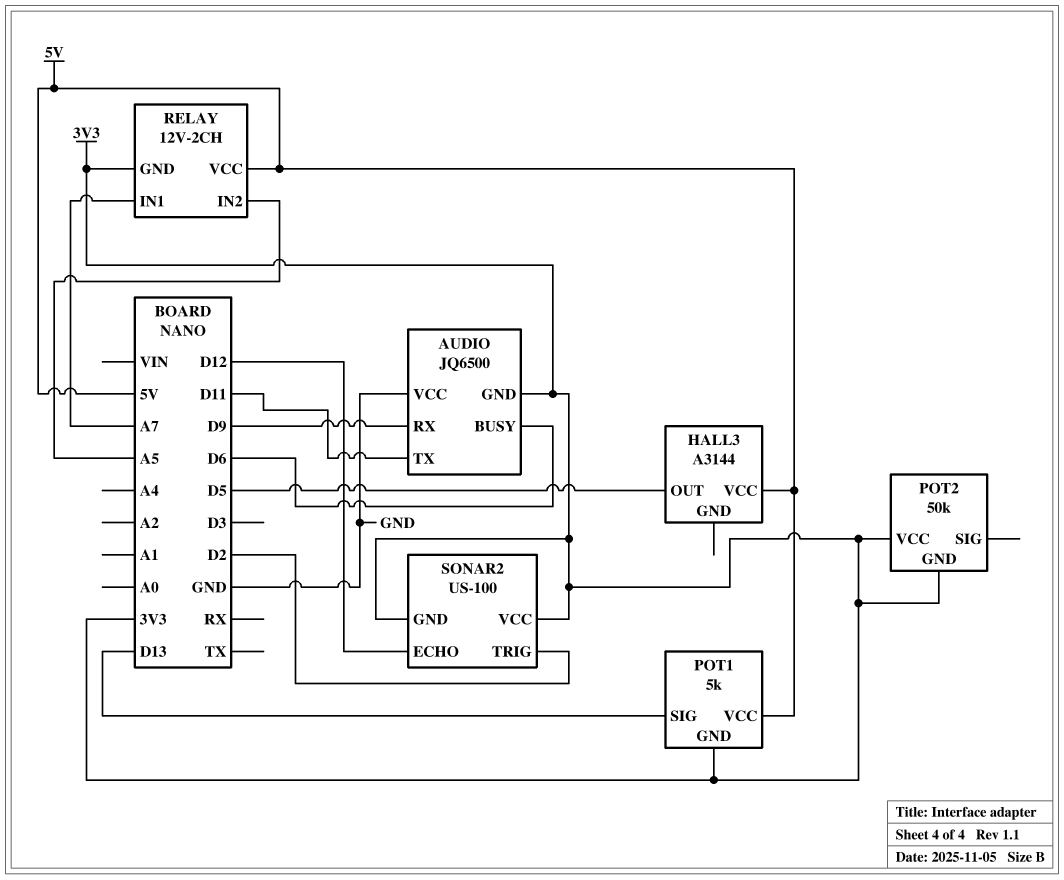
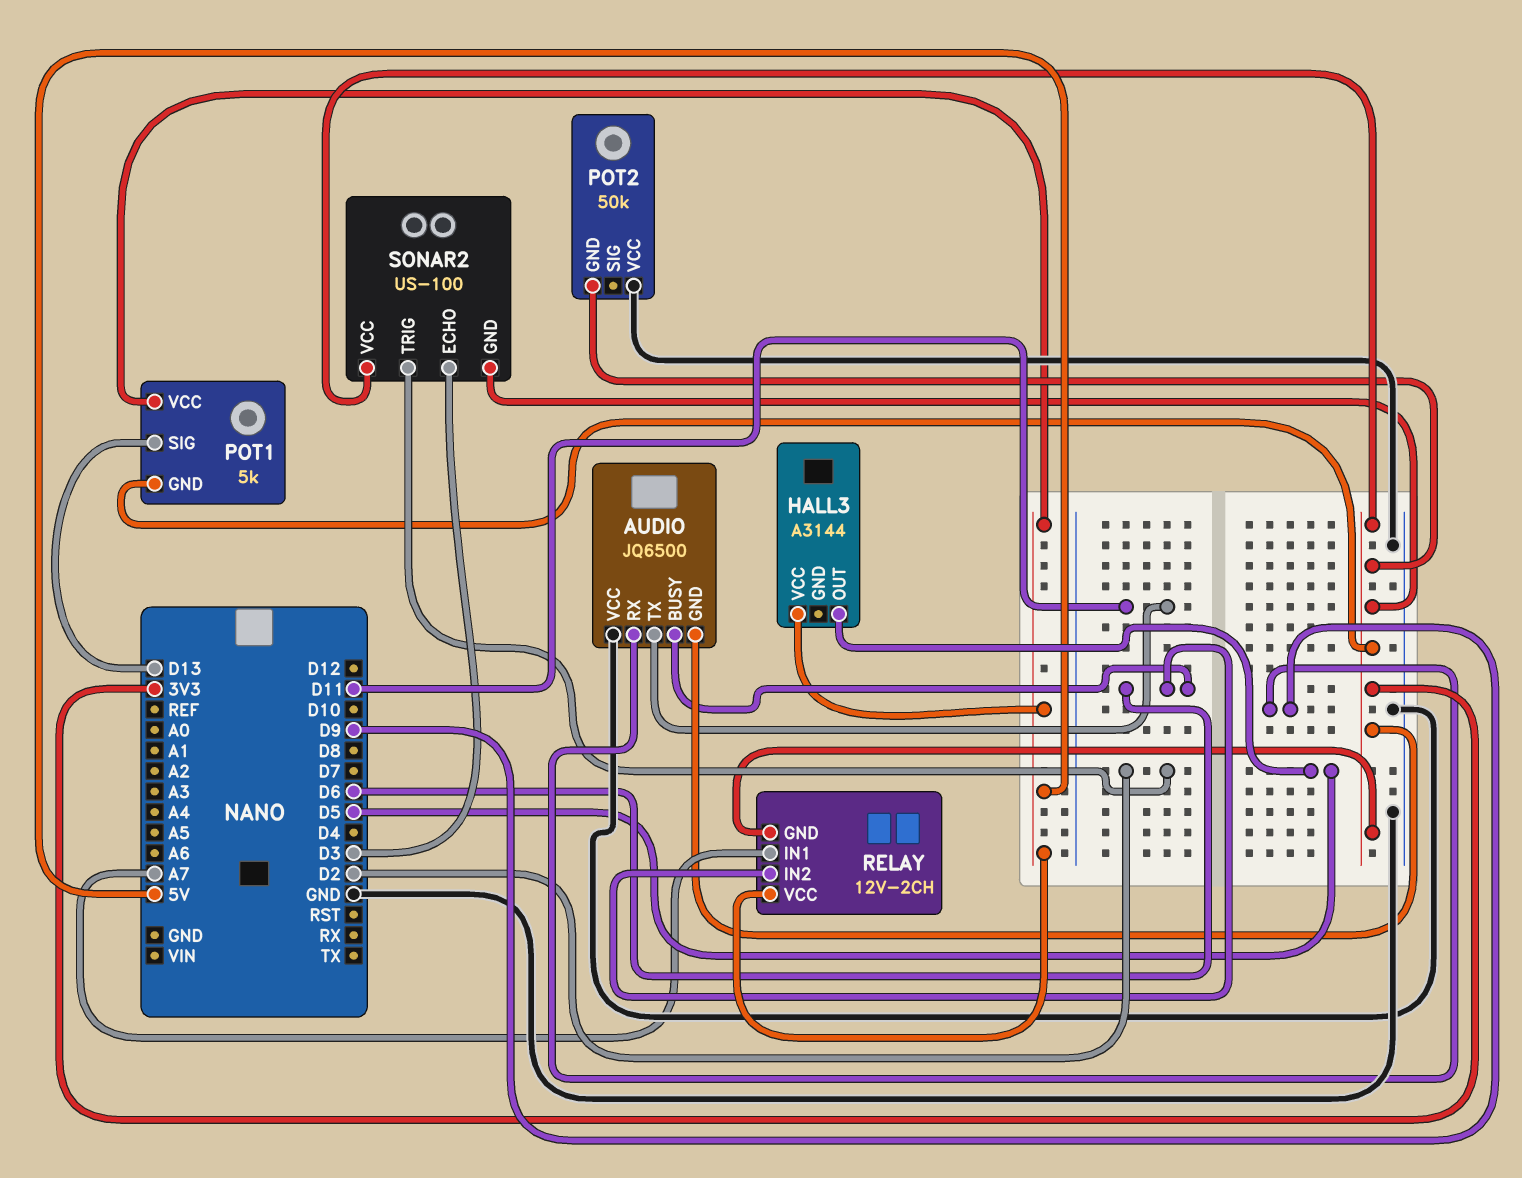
POT2 pin VCC: 3V3 -> GND
RELAY pin IN2: A5 -> D6
SONAR2 pin ECHO: D12 -> D3

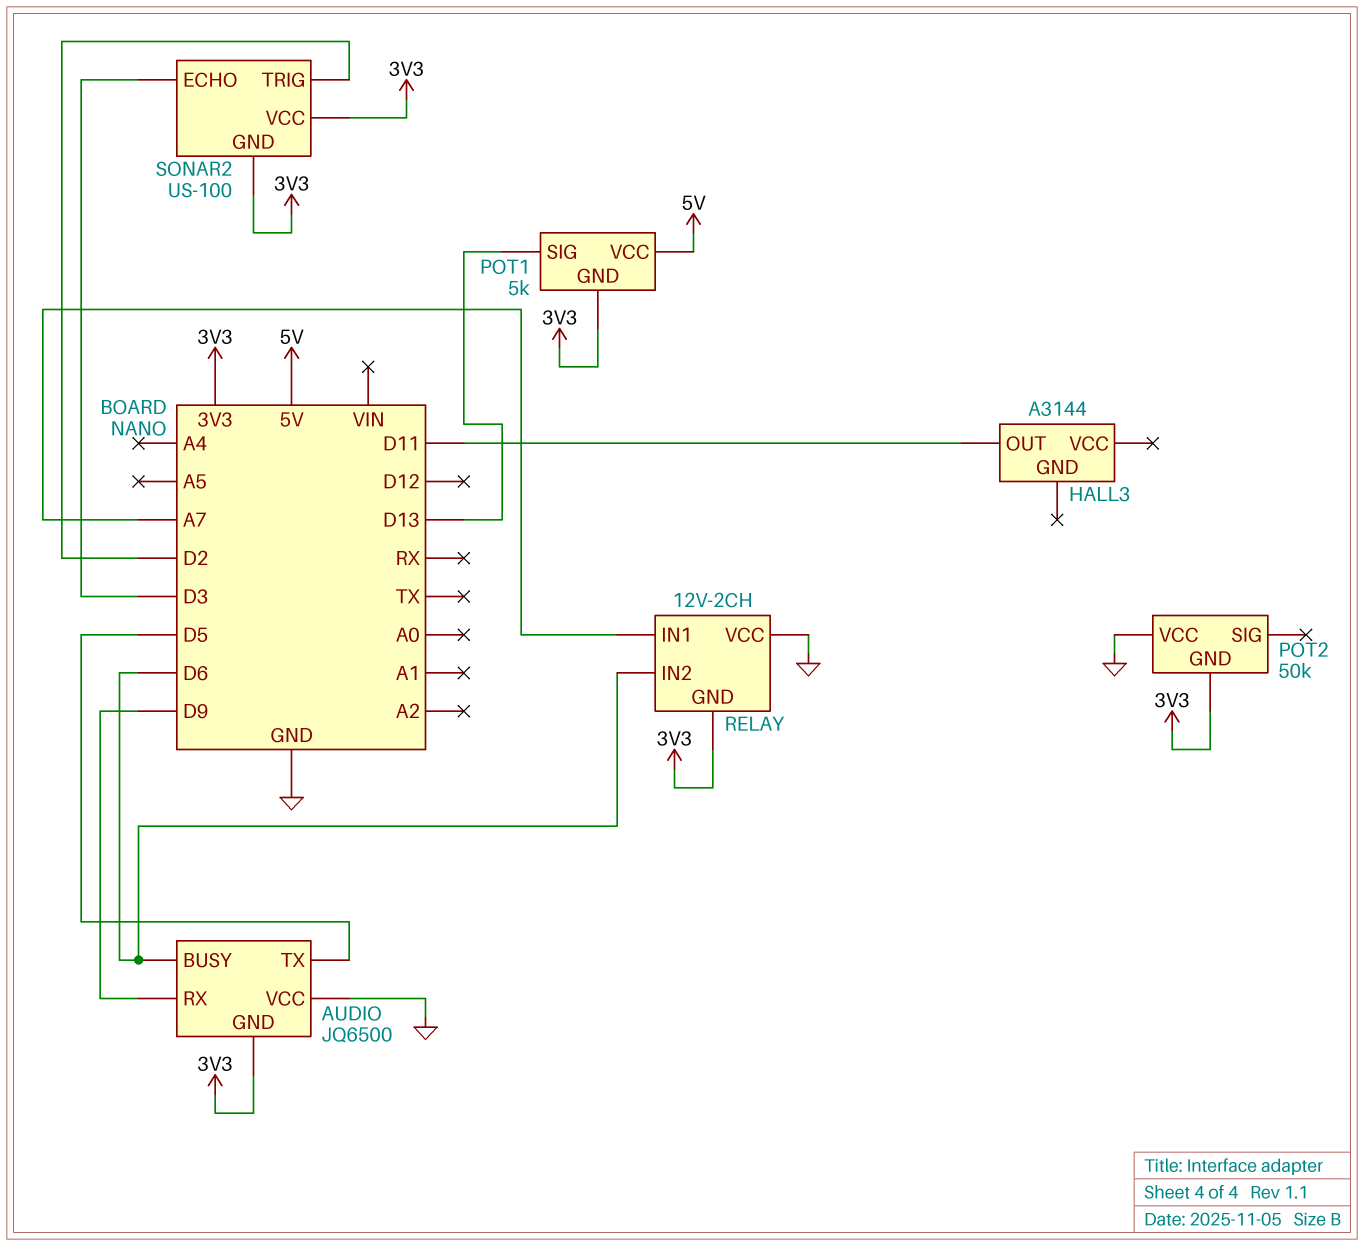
AUDIO pin TX: D11 -> D5
HALL3 pin OUT: D5 -> D11
HALL3 pin VCC: 5V -> none
RELAY pin VCC: 5V -> GND

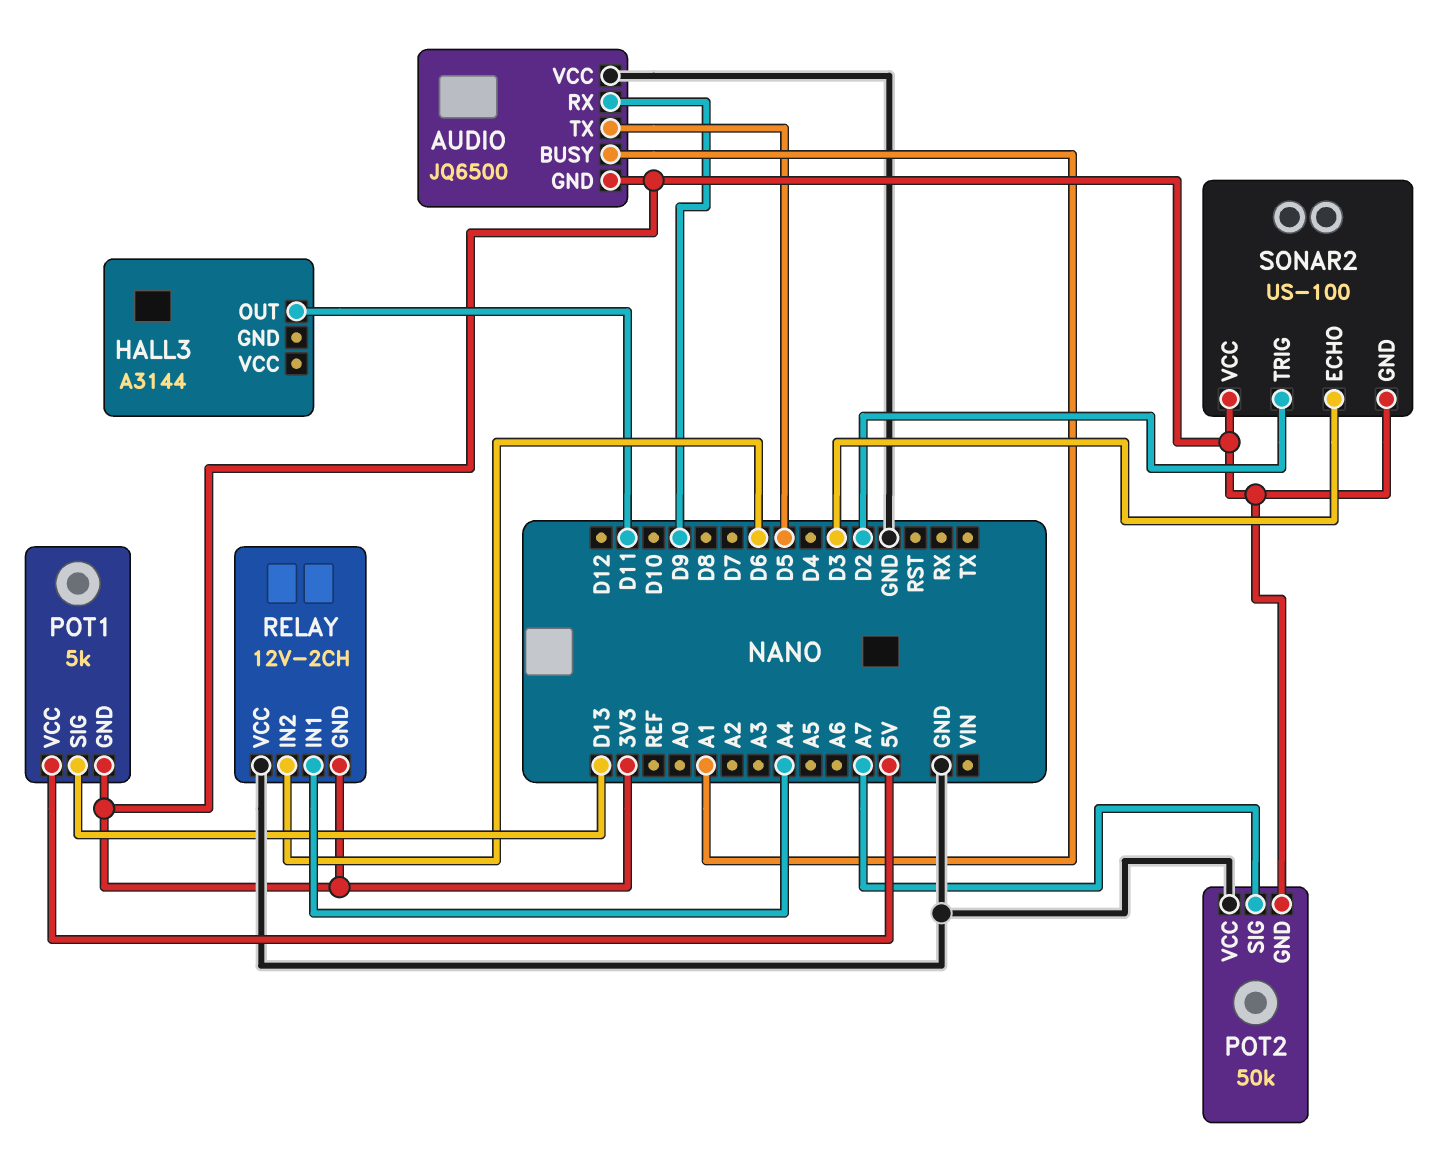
AUDIO pin BUSY: D6 -> A1
POT2 pin SIG: none -> A7
RELAY pin IN1: A7 -> A4

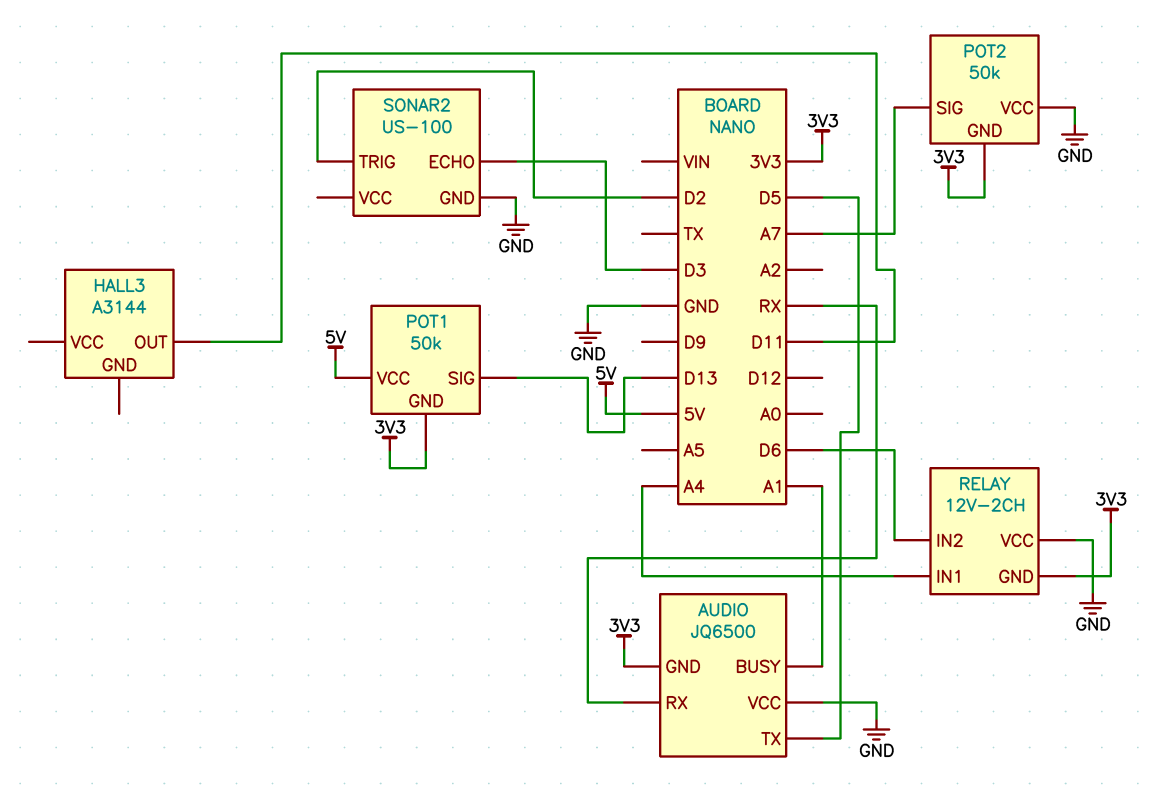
AUDIO pin RX: D9 -> RX
POT1: 5k -> 50k
SONAR2 pin GND: 3V3 -> GND
SONAR2 pin VCC: 3V3 -> none

